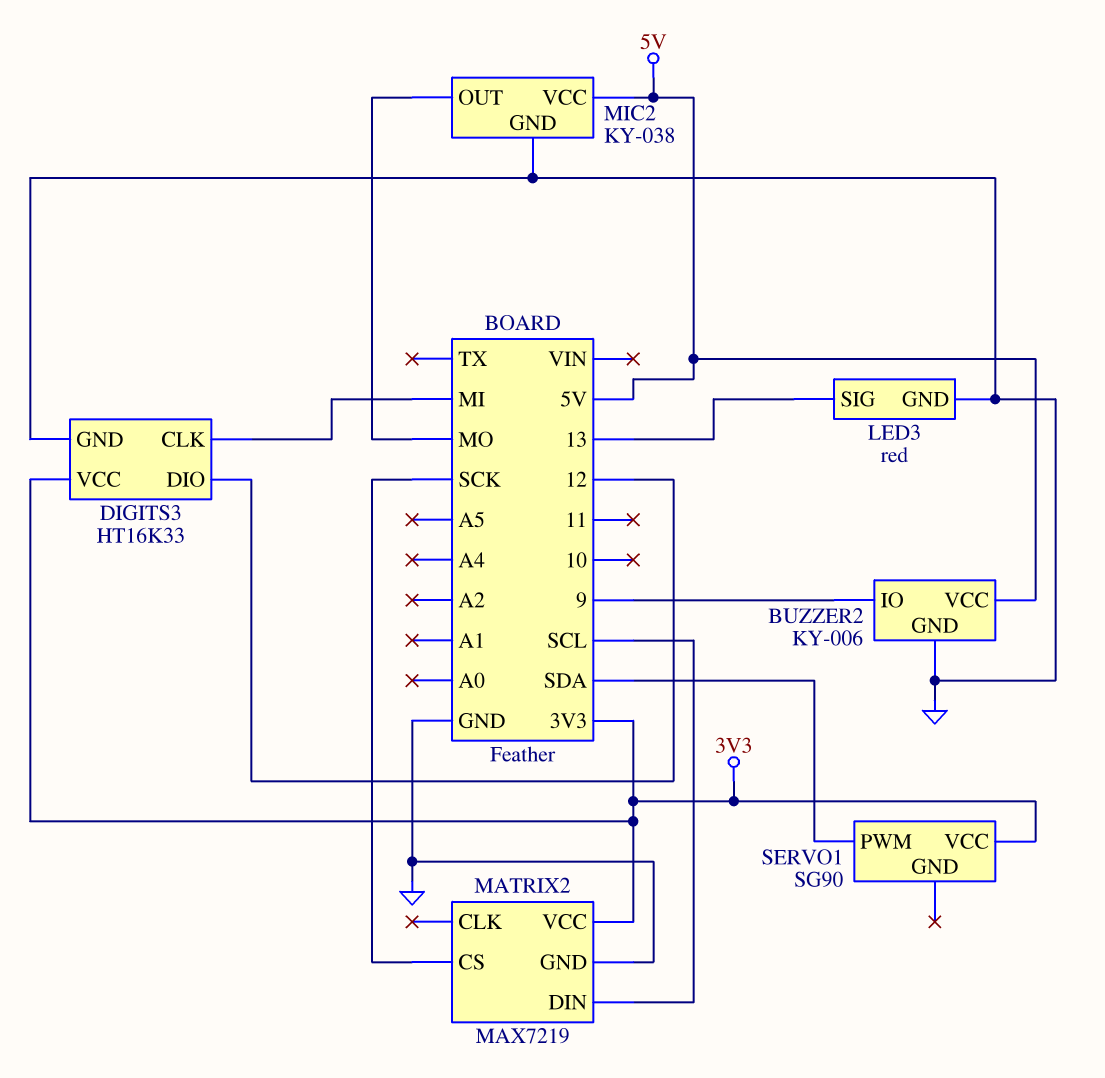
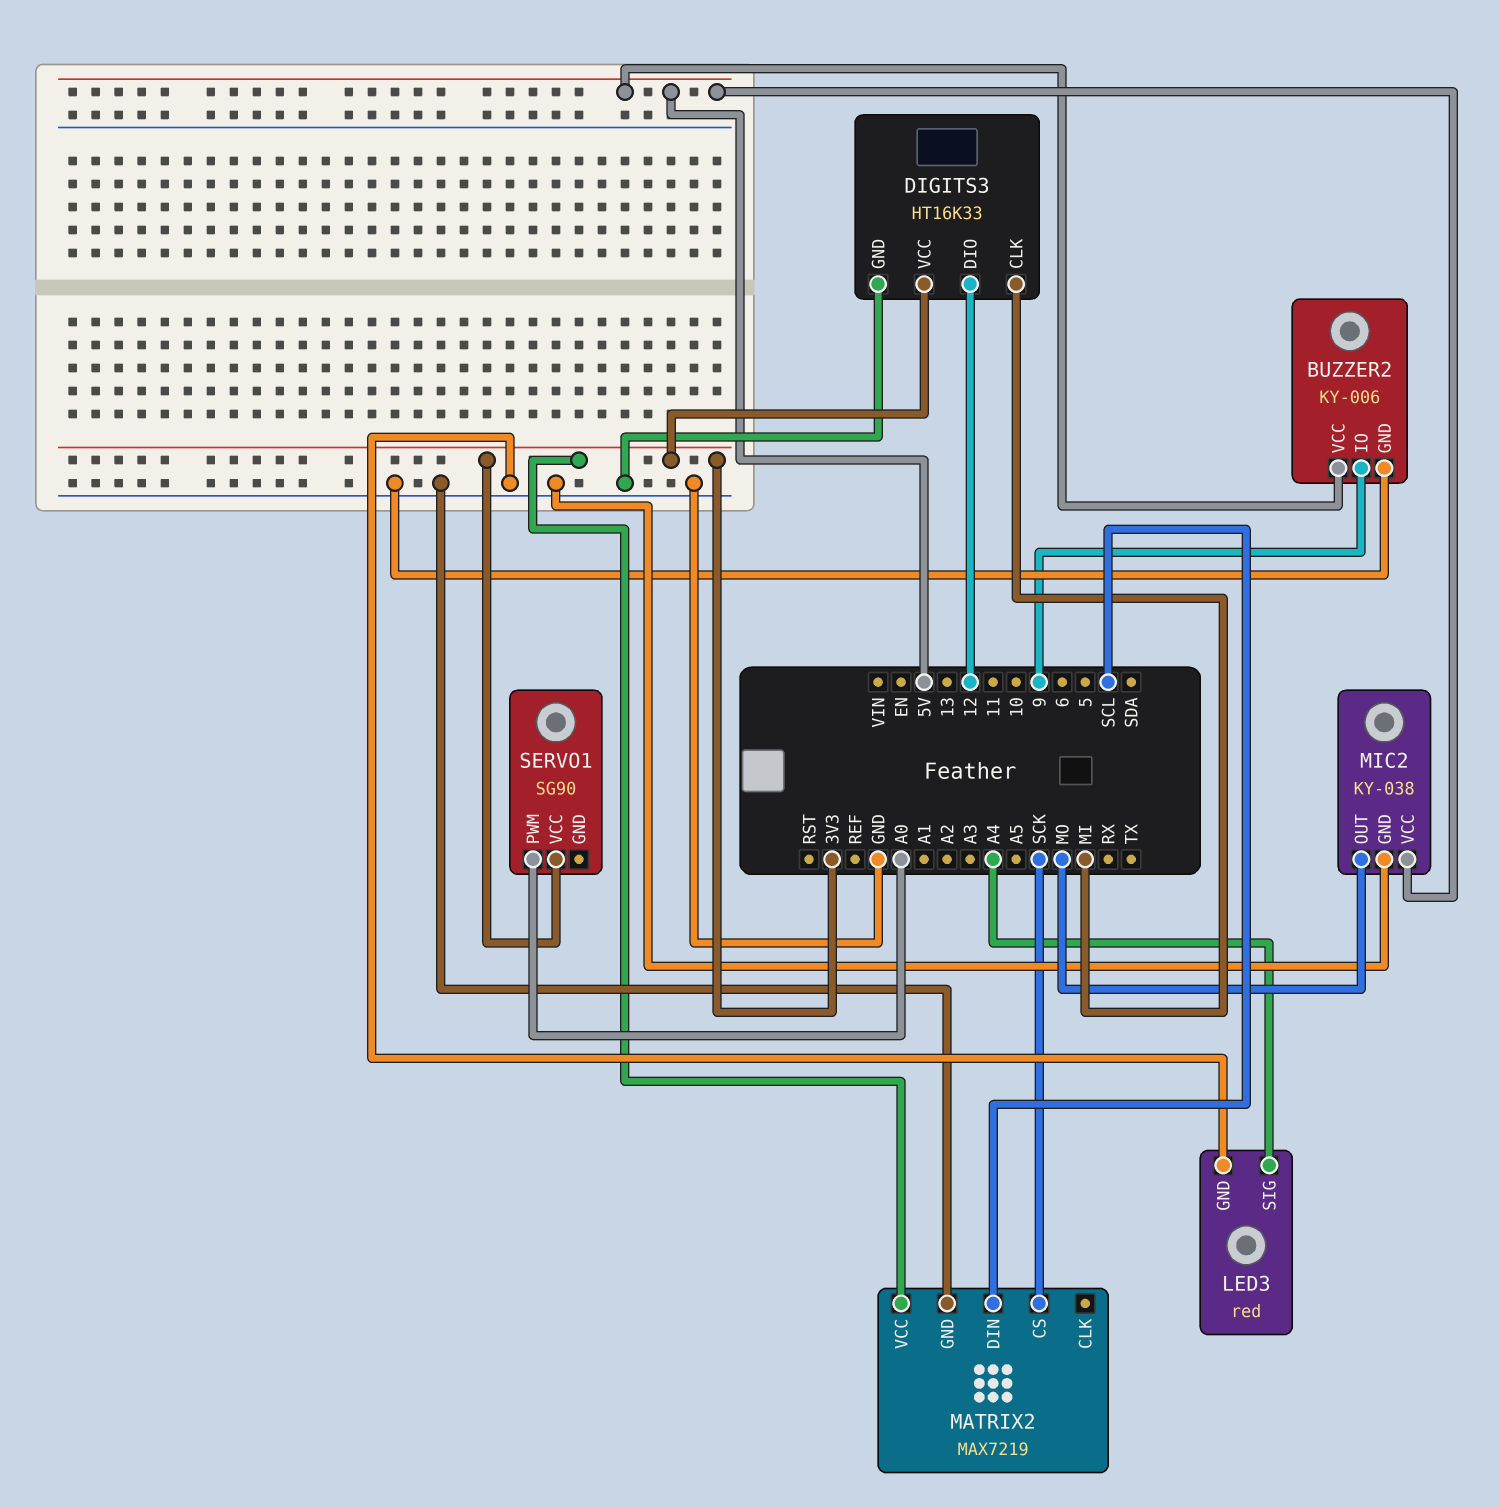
LED3 pin SIG: 13 -> A4
SERVO1 pin PWM: SDA -> A0

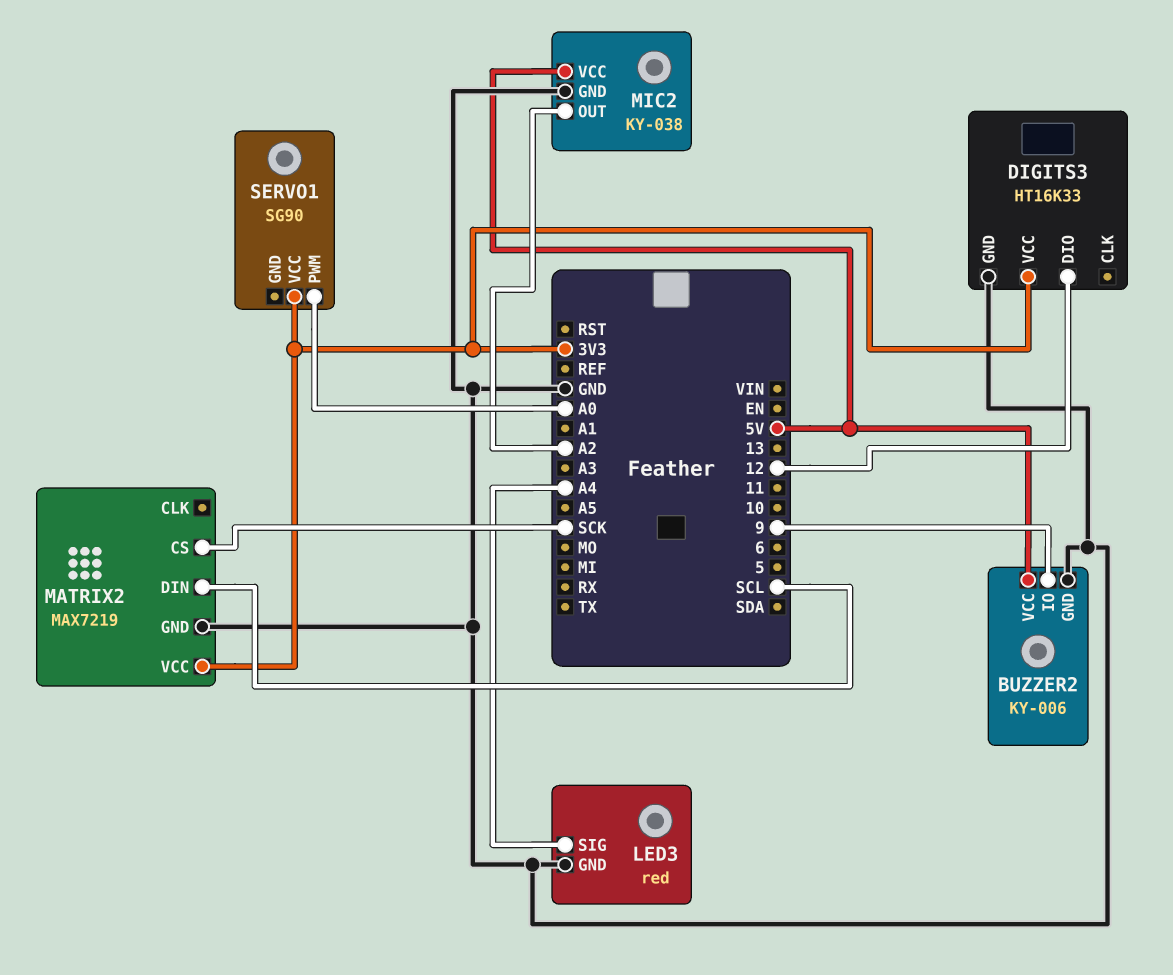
DIGITS3 pin CLK: MI -> none
MIC2 pin OUT: MO -> A2

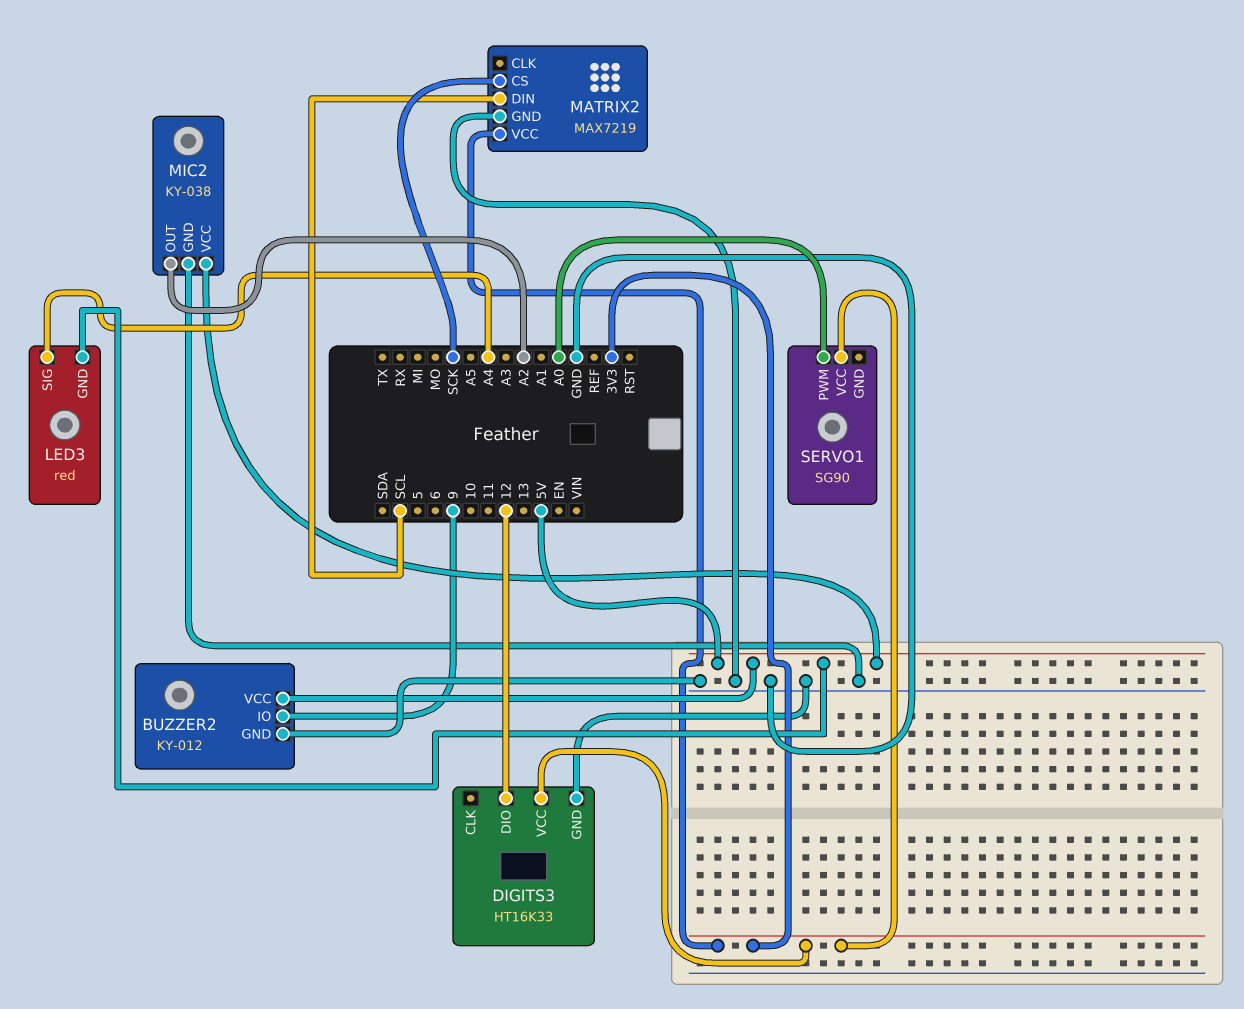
BUZZER2: KY-006 -> KY-012
LED3 pin GND: GND -> 5V

